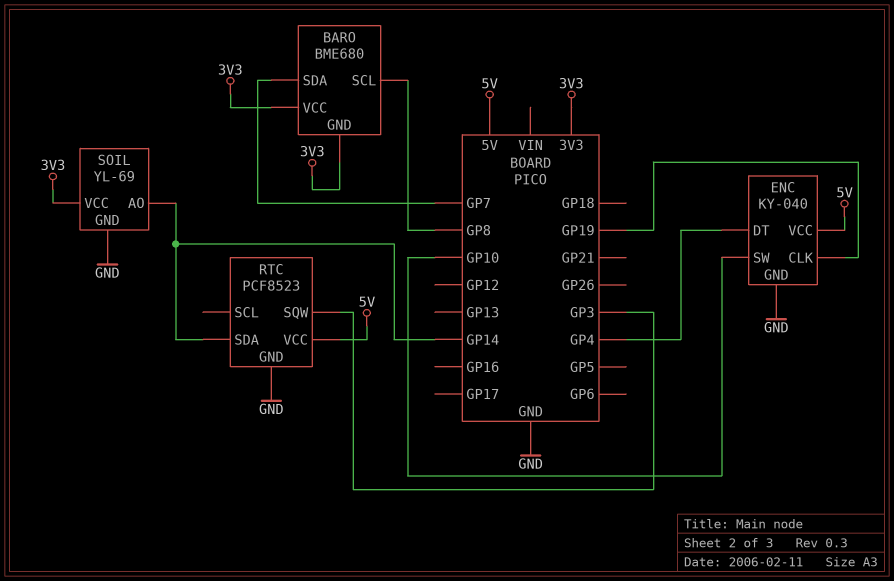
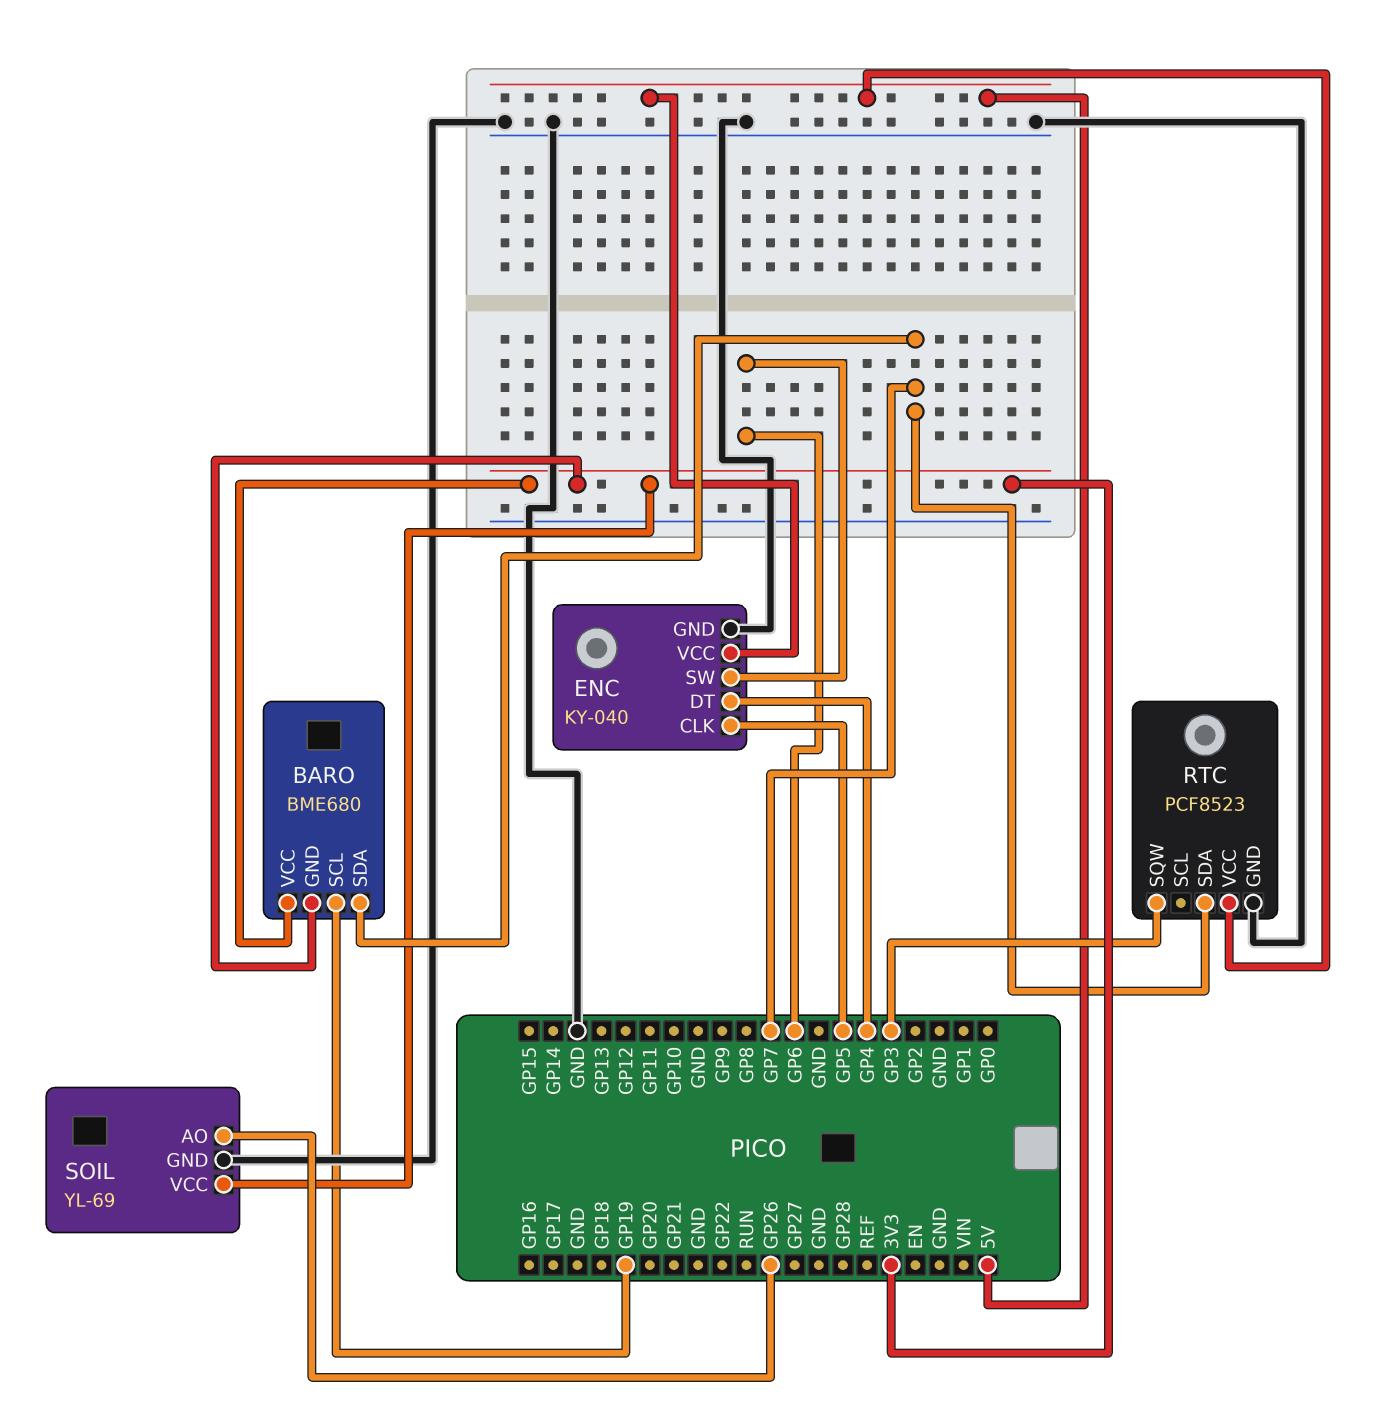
BARO pin SCL: GP8 -> GP19
ENC pin CLK: GP19 -> GP5
ENC pin SW: GP10 -> GP6
RTC pin SDA: GP14 -> GP7
SOIL pin AO: GP14 -> GP26

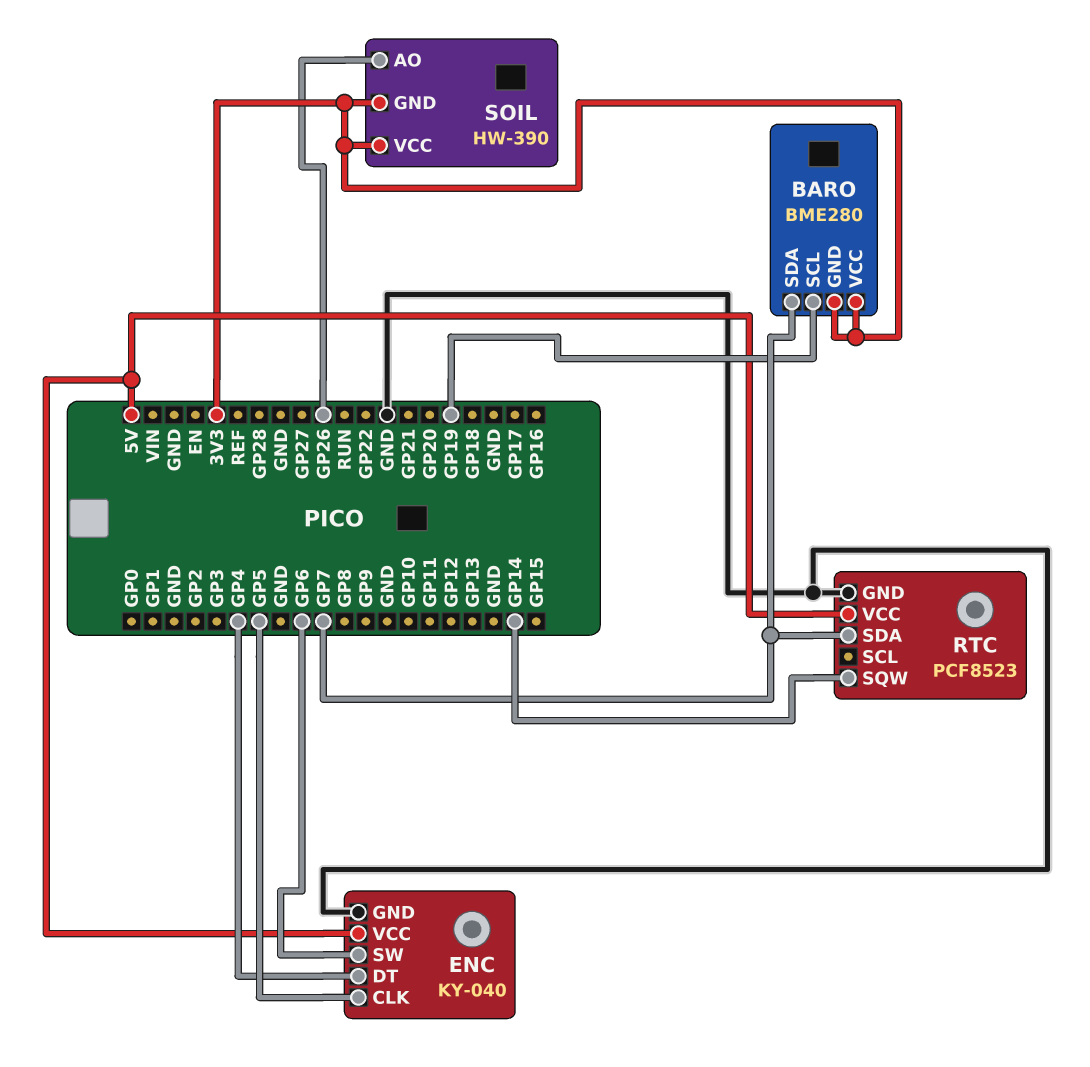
BARO: BME680 -> BME280
RTC pin SQW: GP3 -> GP14
SOIL: YL-69 -> HW-390
SOIL pin GND: GND -> 3V3

